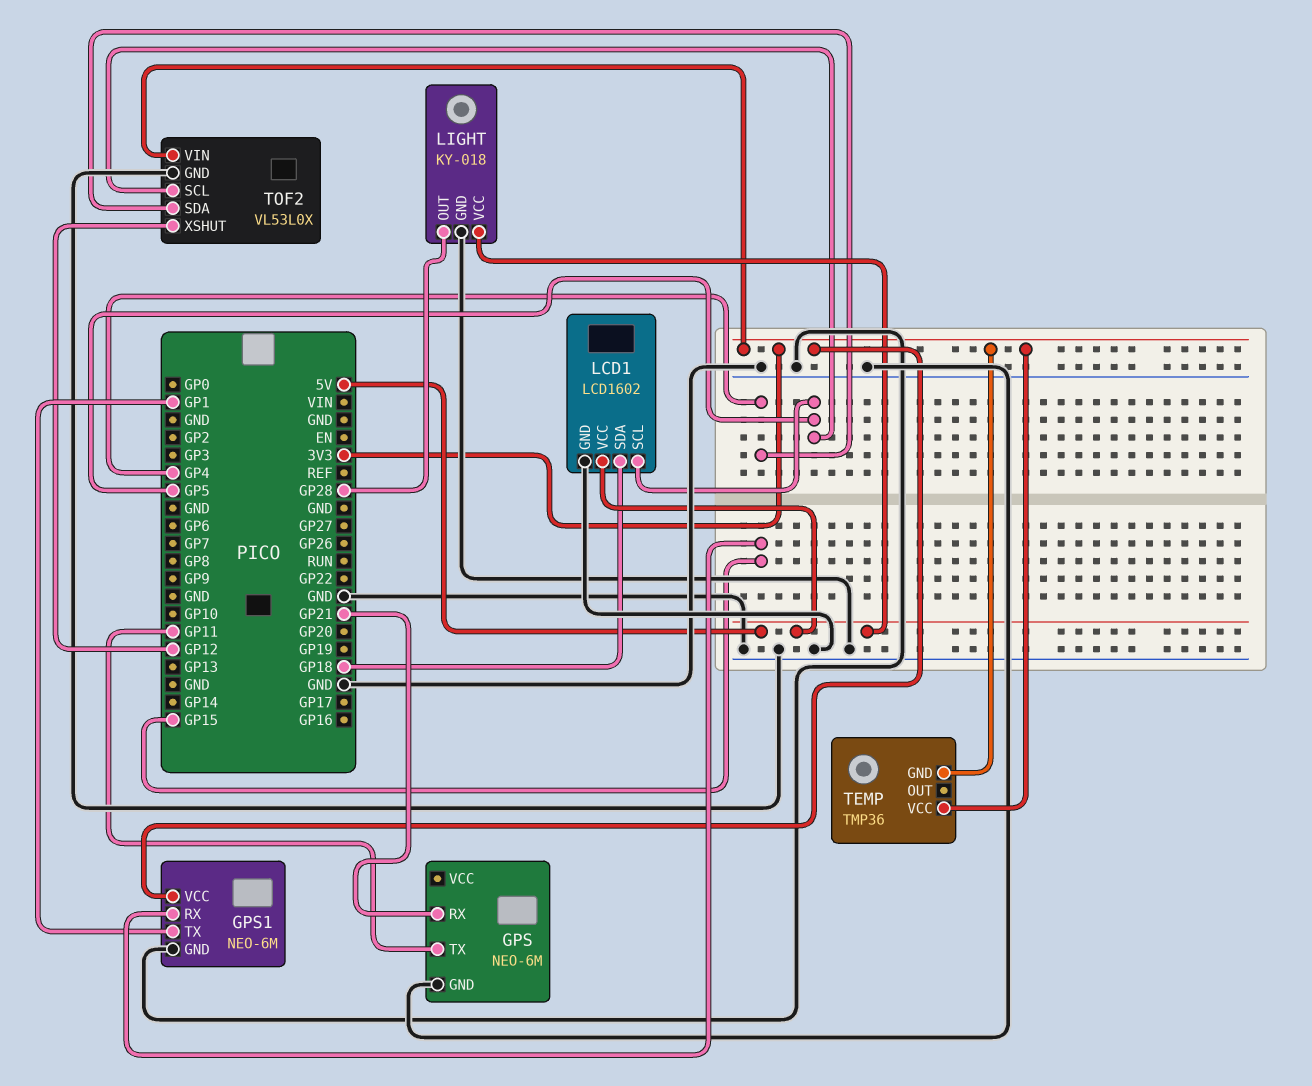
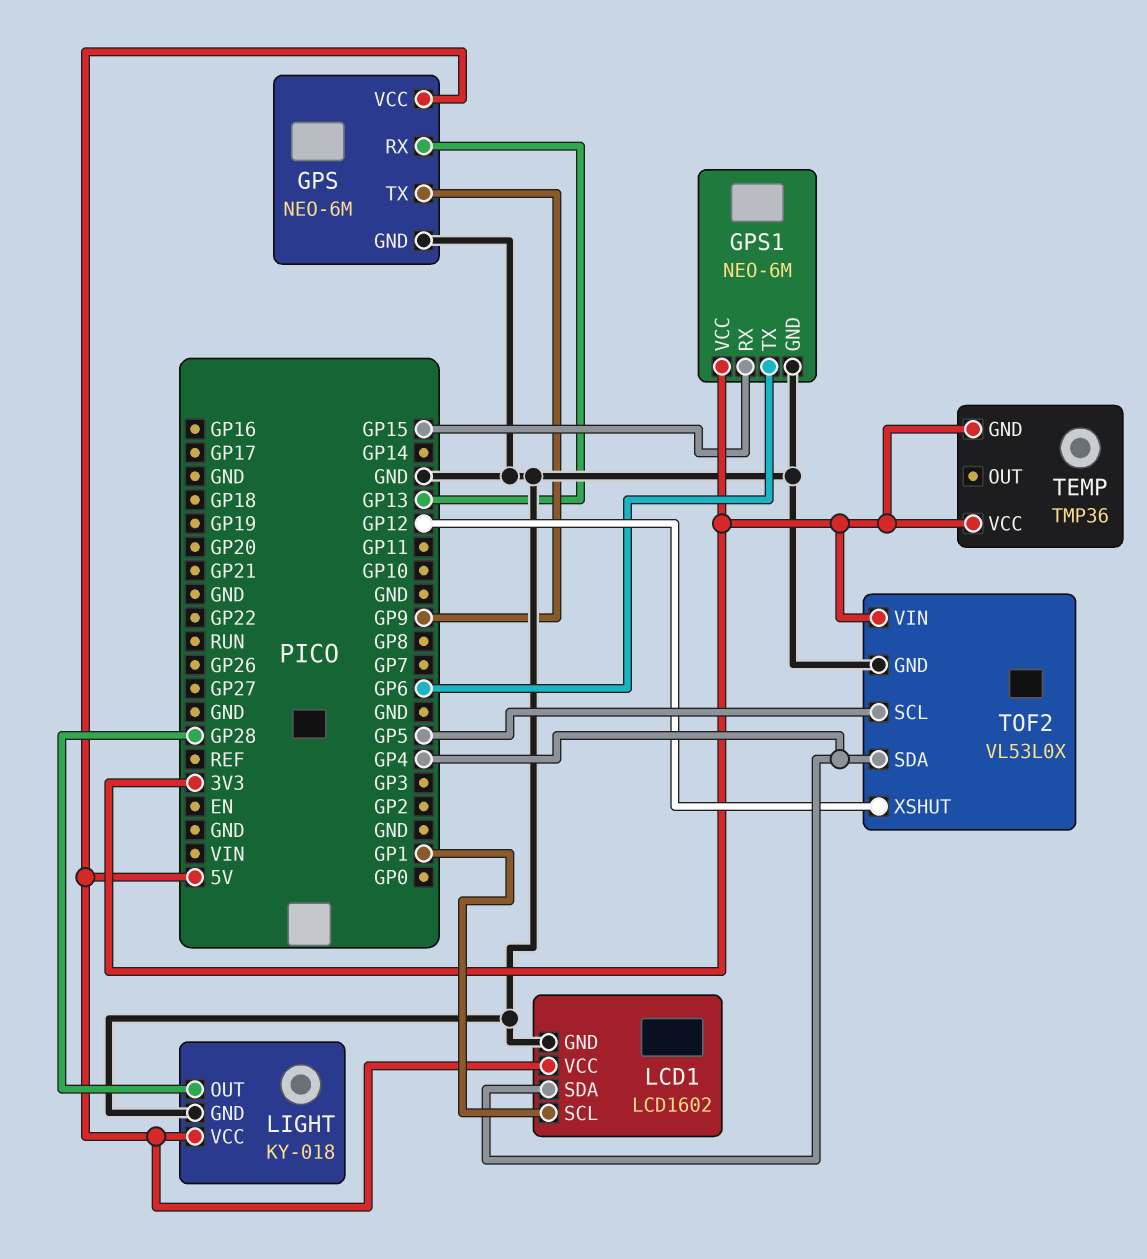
GPS pin RX: GP21 -> GP13
GPS pin TX: GP11 -> GP9
GPS pin VCC: none -> 5V
GPS1 pin TX: GP1 -> GP6
LCD1 pin SCL: GP5 -> GP1
LCD1 pin SDA: GP18 -> GP4

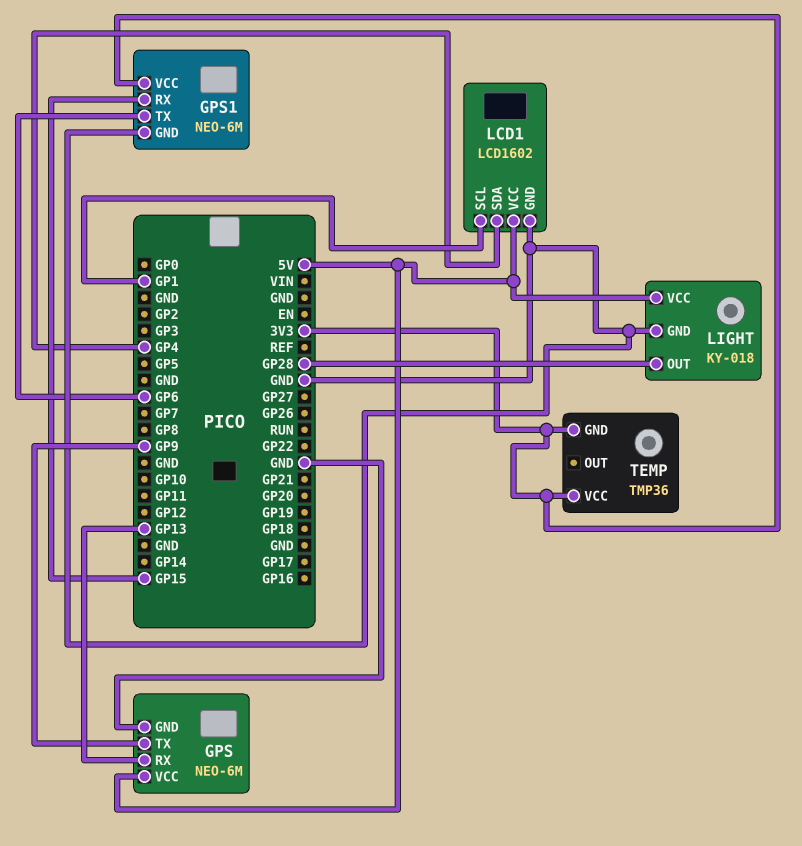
TOF2: VL53L0X -> none
TOF2 pin GND: GND -> none
TOF2 pin SCL: GP5 -> none
TOF2 pin SDA: GP4 -> none
TOF2 pin VIN: 3V3 -> none
TOF2 pin XSHUT: GP12 -> none

